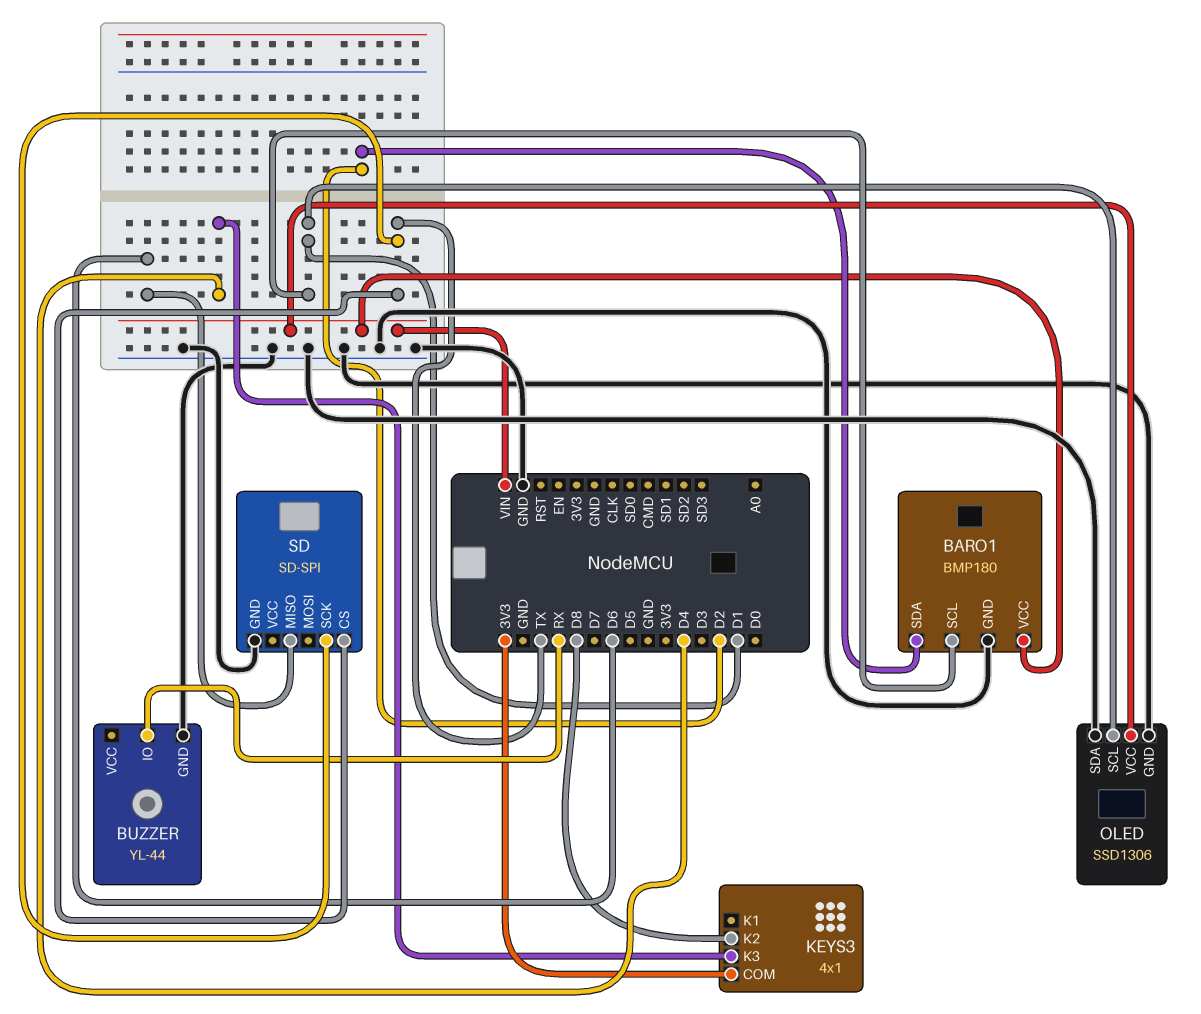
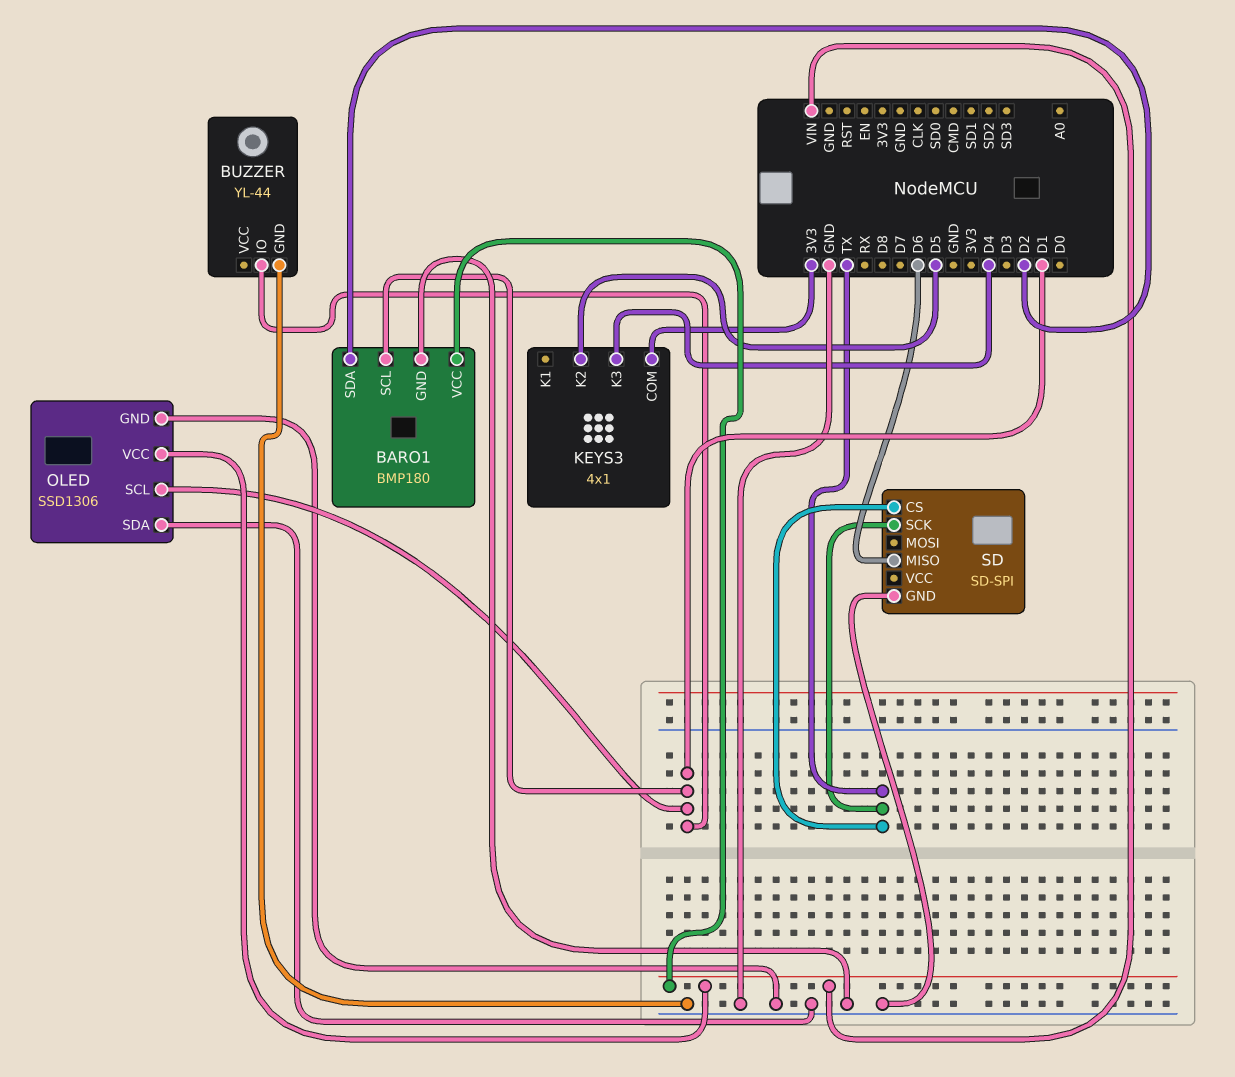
BUZZER pin IO: RX -> D1
KEYS3 pin K2: D8 -> D5

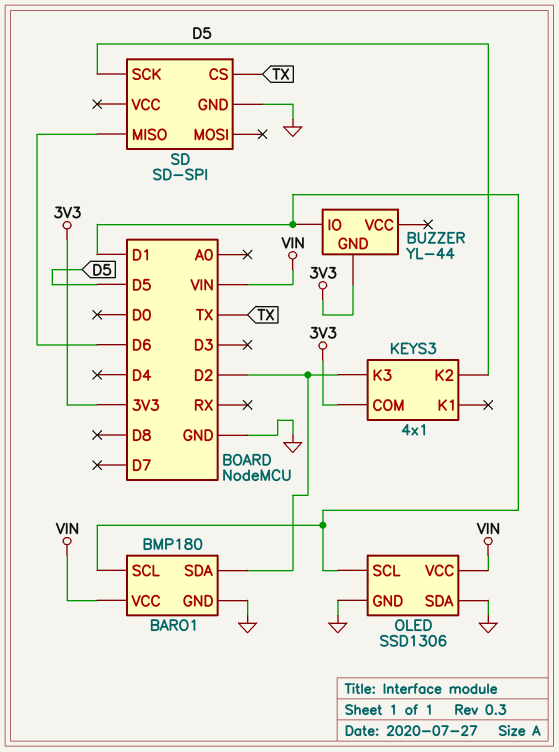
BUZZER pin GND: GND -> 3V3
KEYS3 pin K3: D4 -> D2
SD pin SCK: TX -> D5

